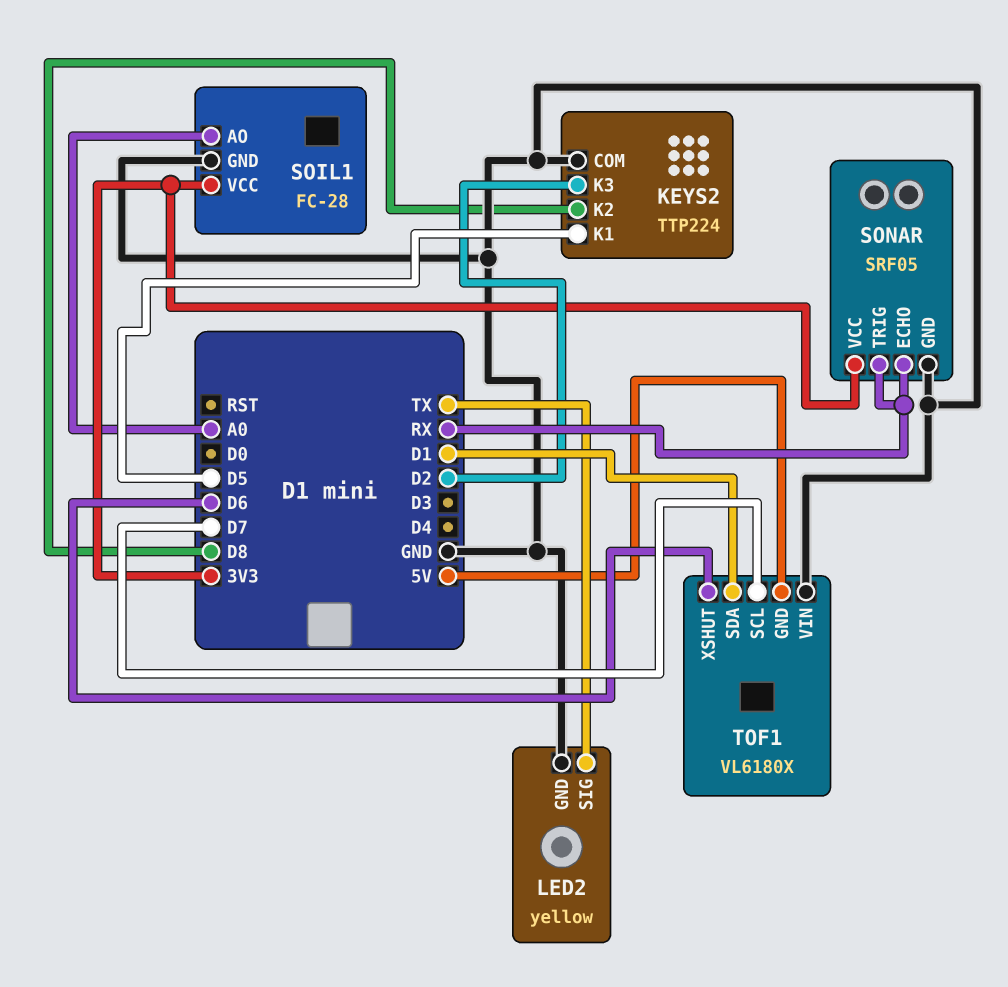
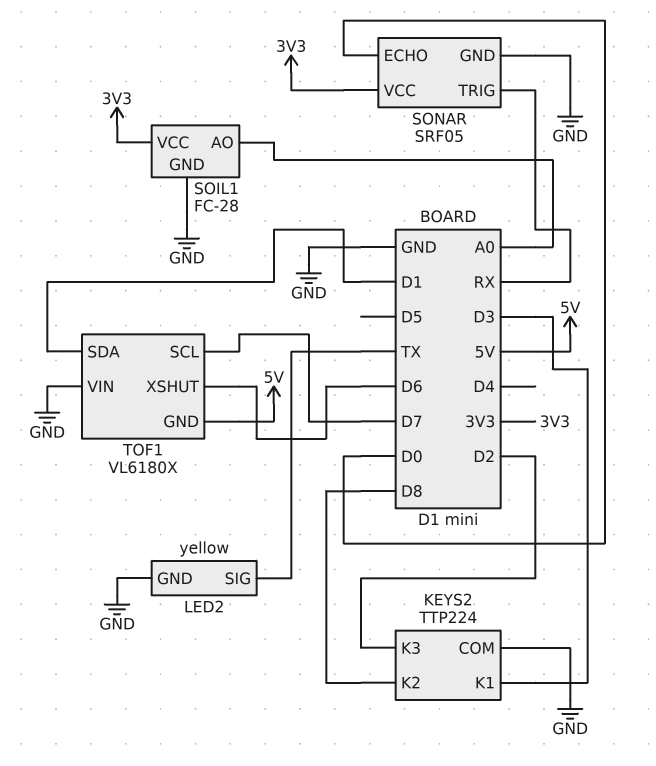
KEYS2 pin K1: D5 -> D3
SONAR pin ECHO: RX -> D0

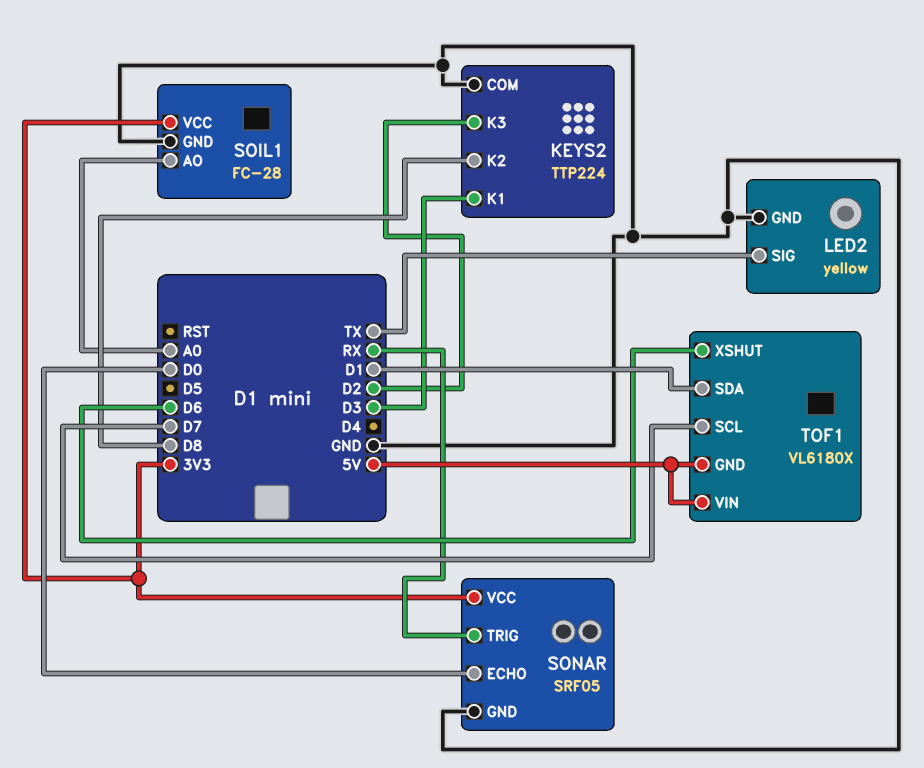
TOF1 pin VIN: GND -> 5V

